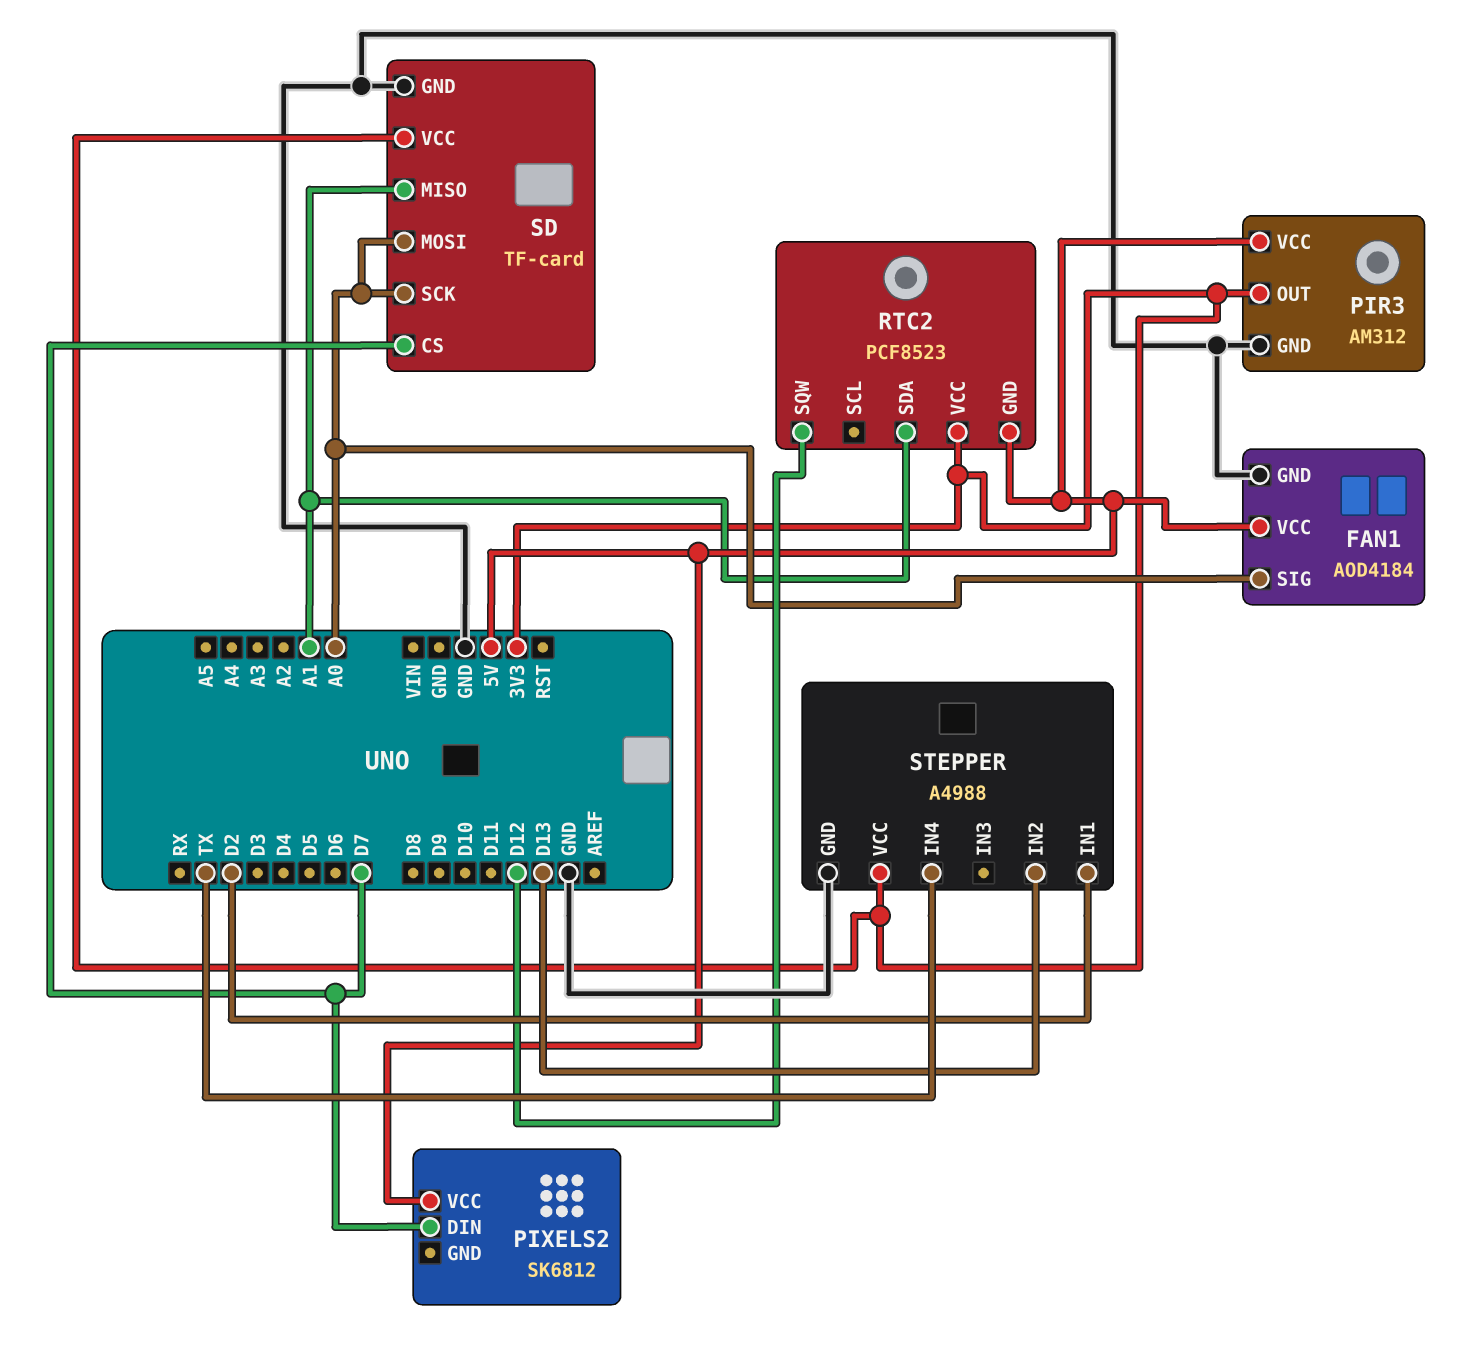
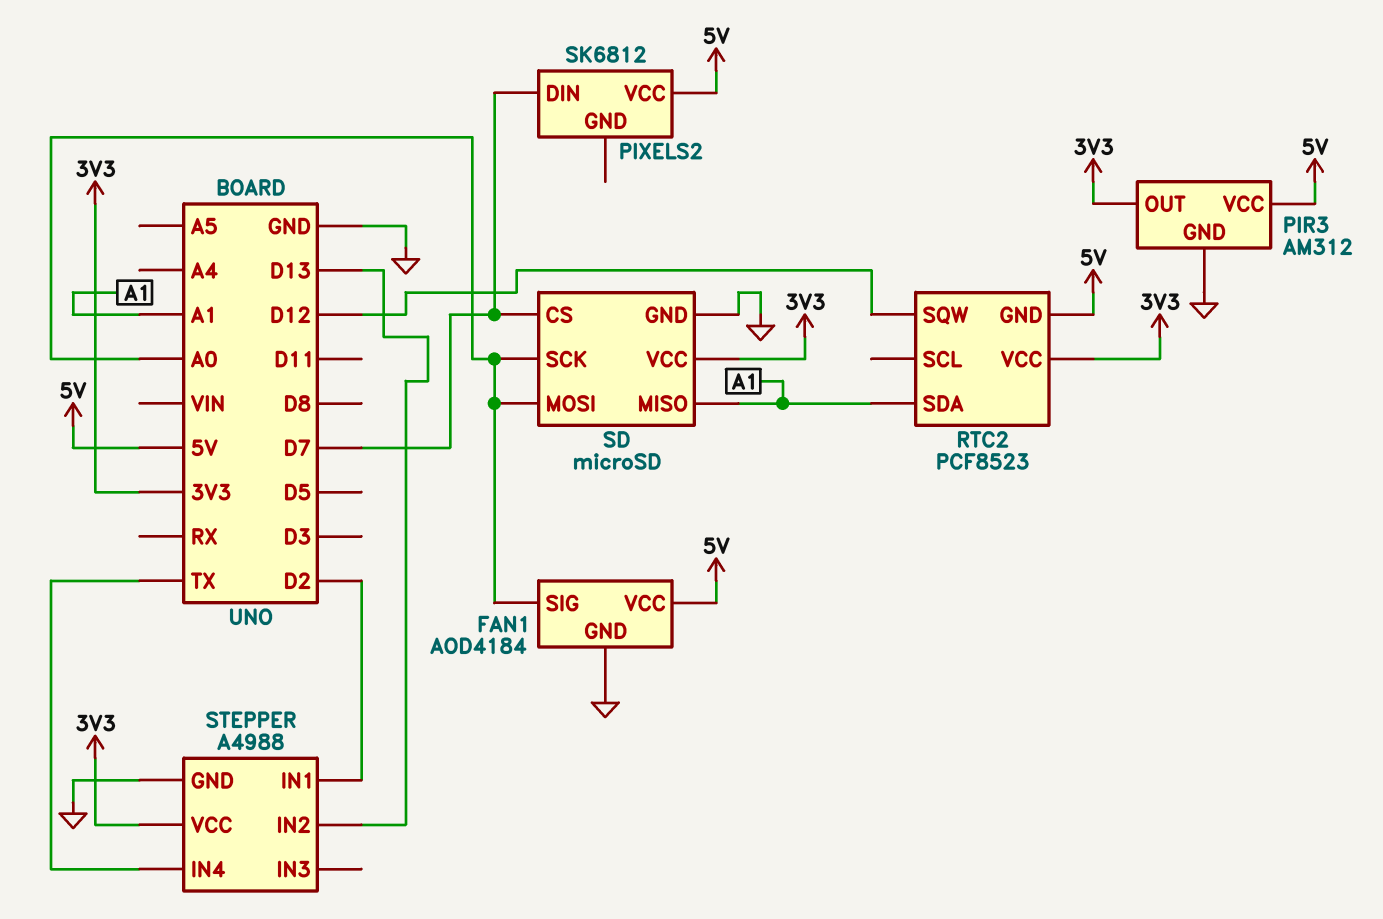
SD: TF-card -> microSD

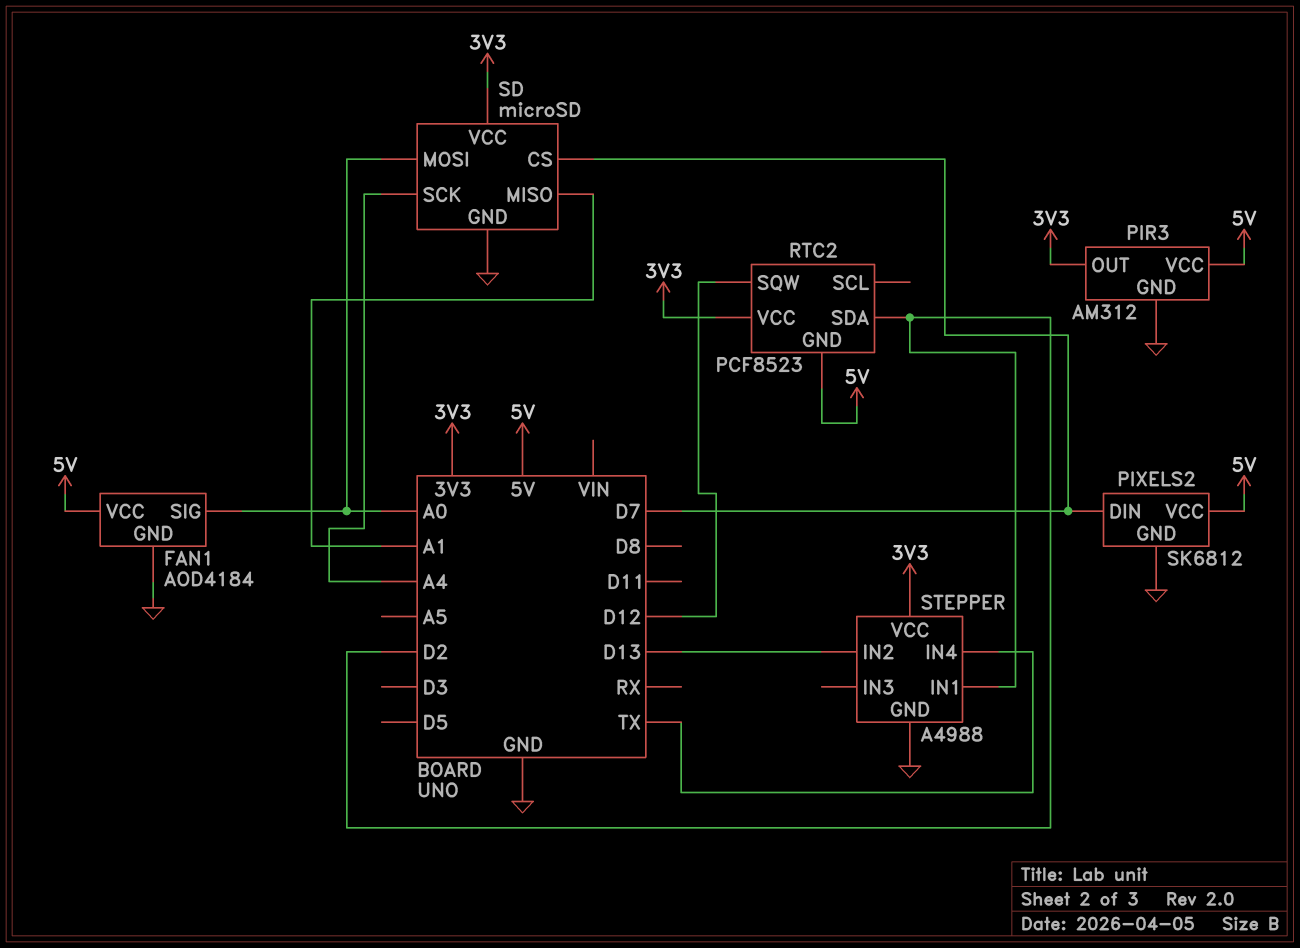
PIXELS2 pin GND: none -> GND
RTC2 pin SDA: A1 -> D2
SD pin SCK: A0 -> A4

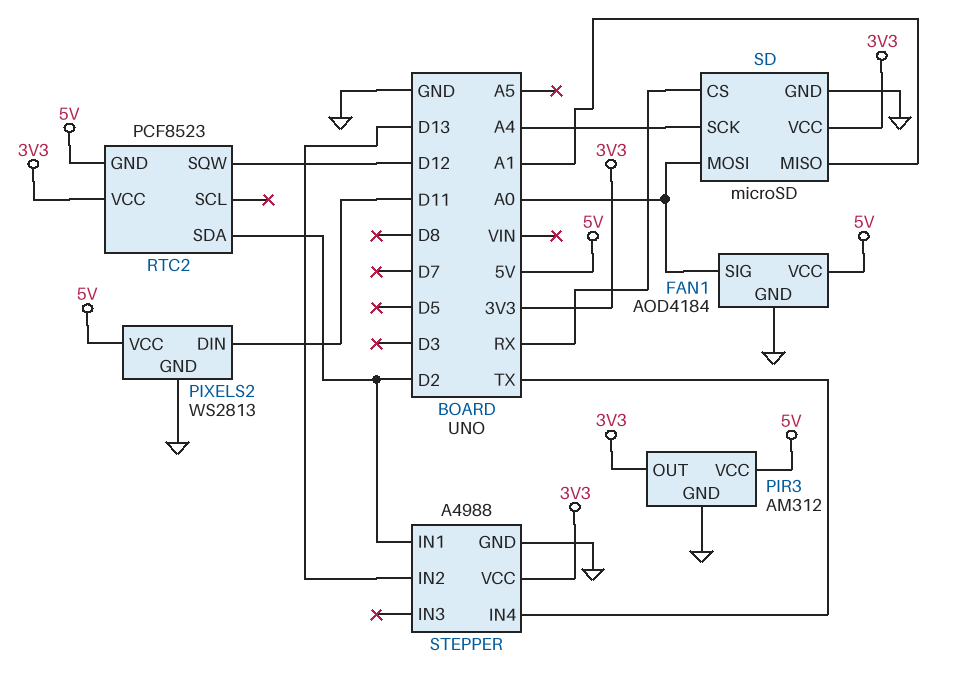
PIXELS2: SK6812 -> WS2813
PIXELS2 pin DIN: D7 -> D11
SD pin CS: D7 -> RX

